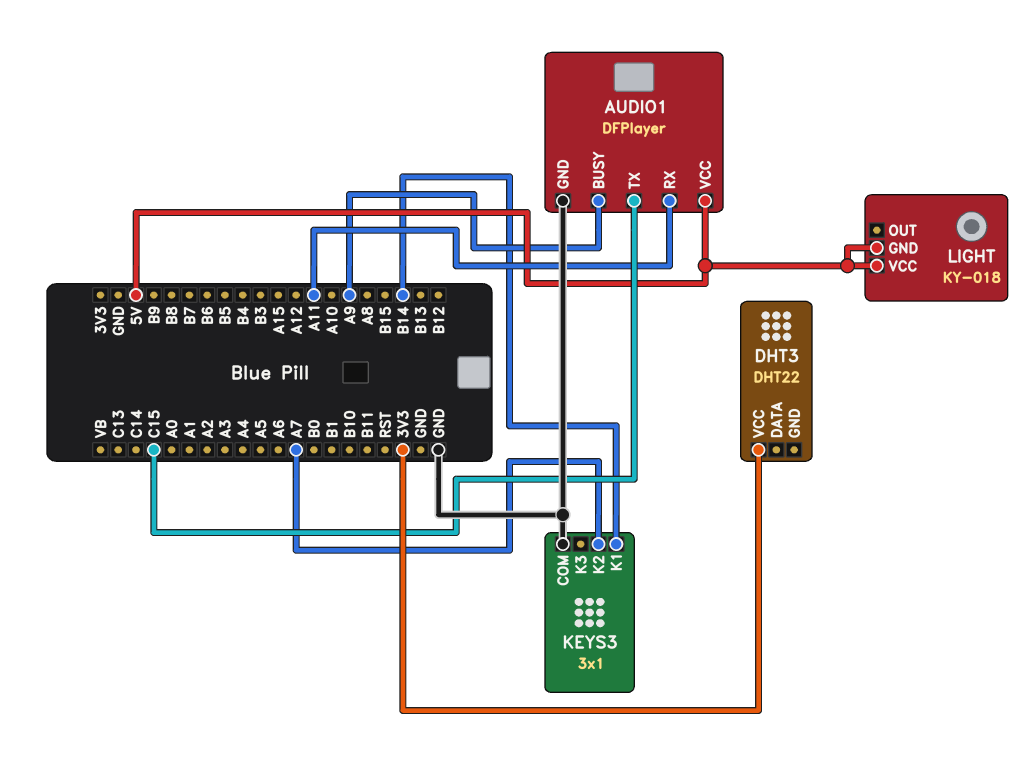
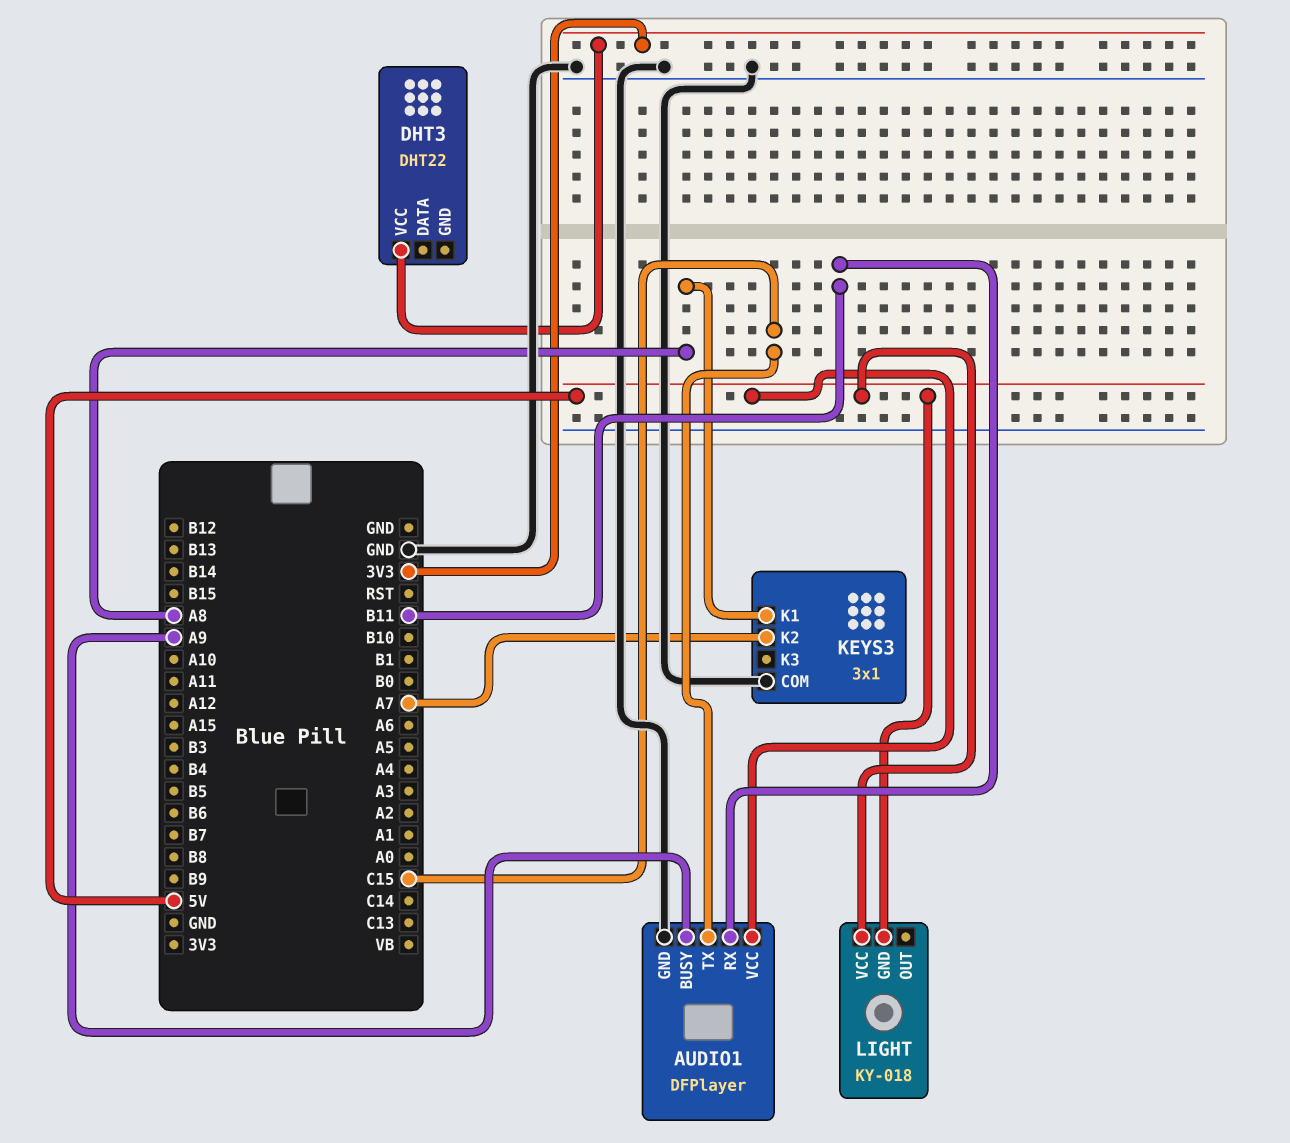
AUDIO1 pin RX: A11 -> B11
KEYS3 pin K1: B14 -> A8

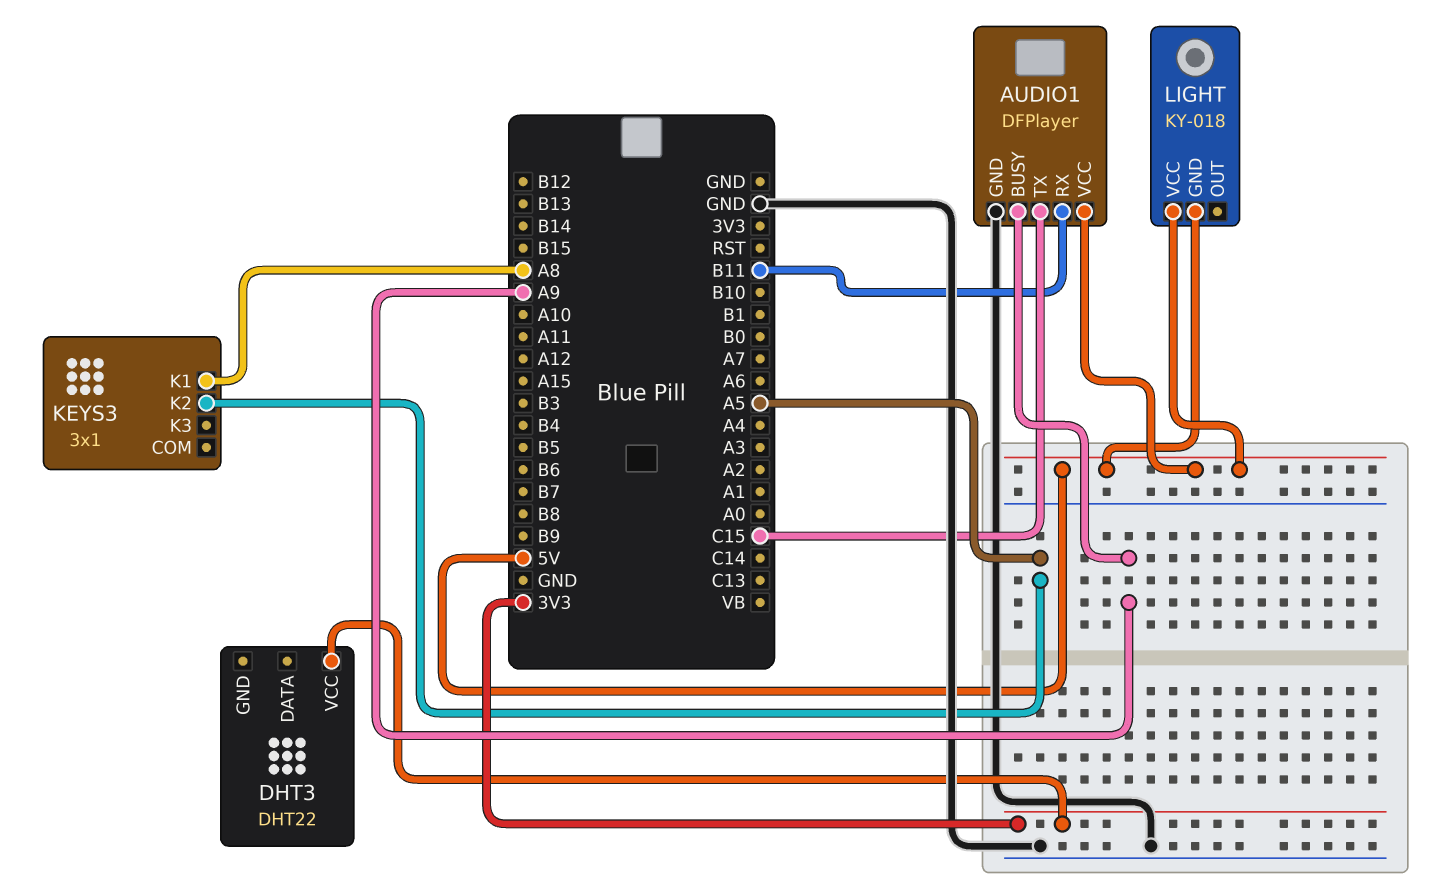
KEYS3 pin COM: GND -> none
KEYS3 pin K2: A7 -> A5

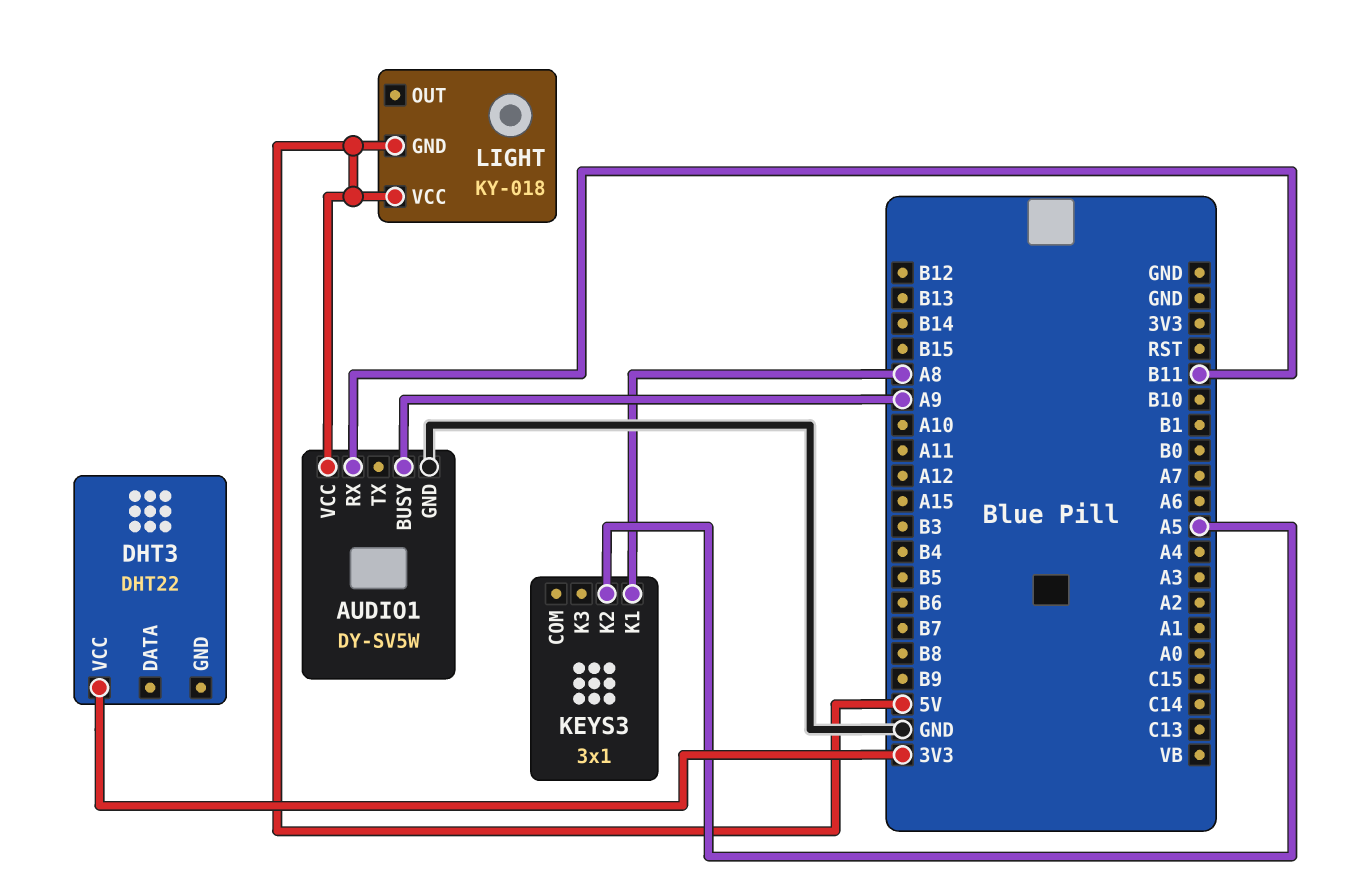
AUDIO1: DFPlayer -> DY-SV5W
AUDIO1 pin TX: C15 -> none

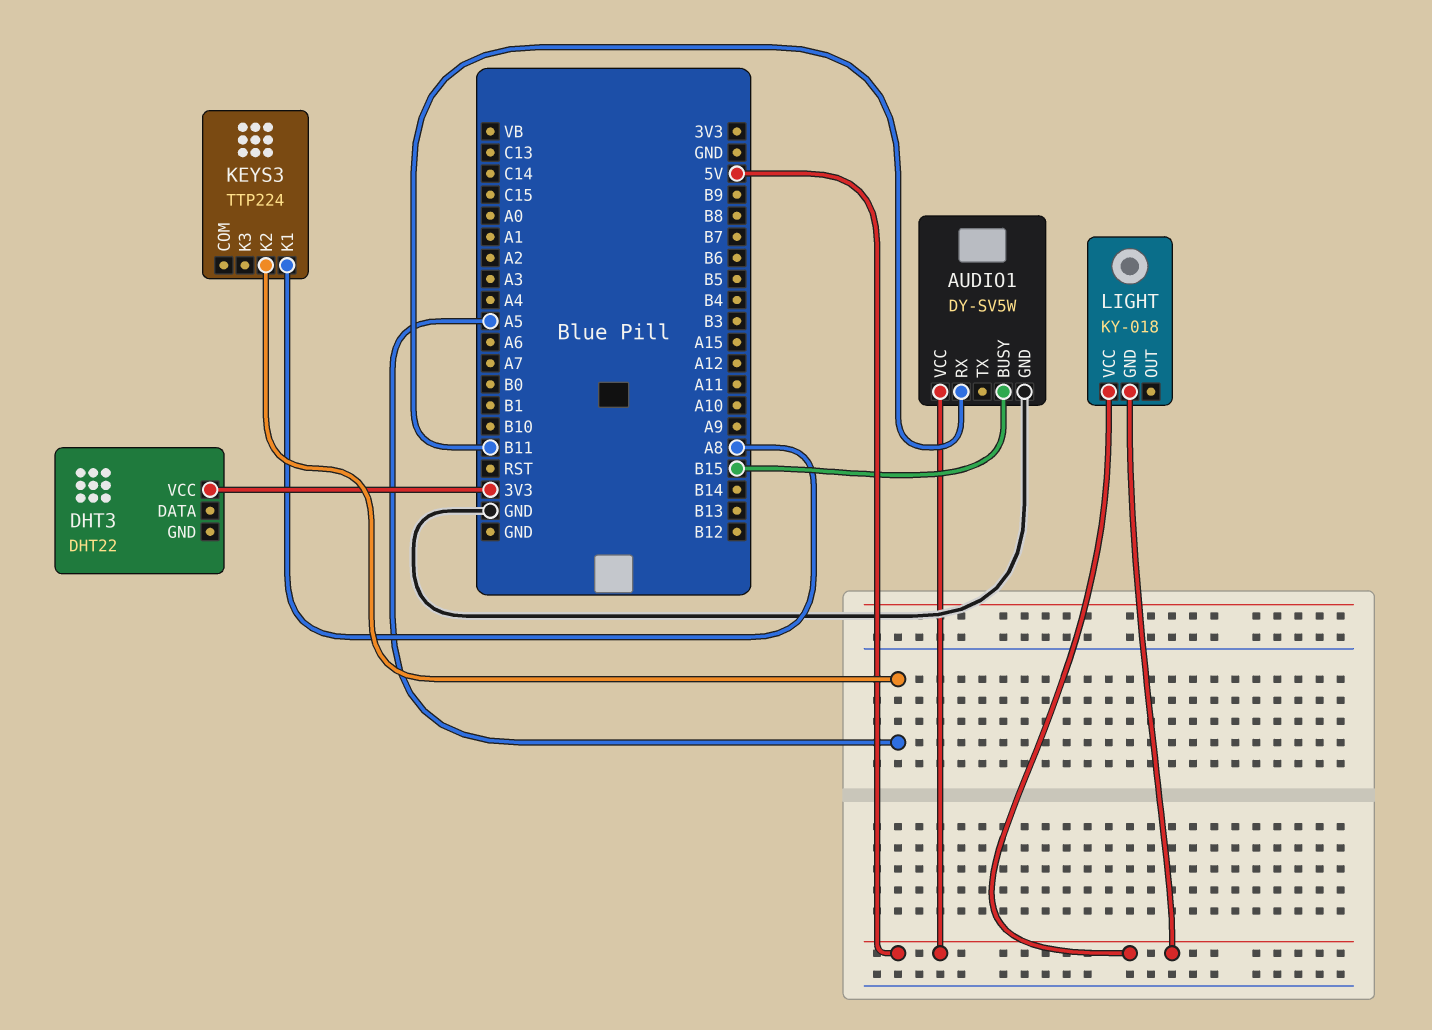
AUDIO1 pin BUSY: A9 -> B15
KEYS3: 3x1 -> TTP224

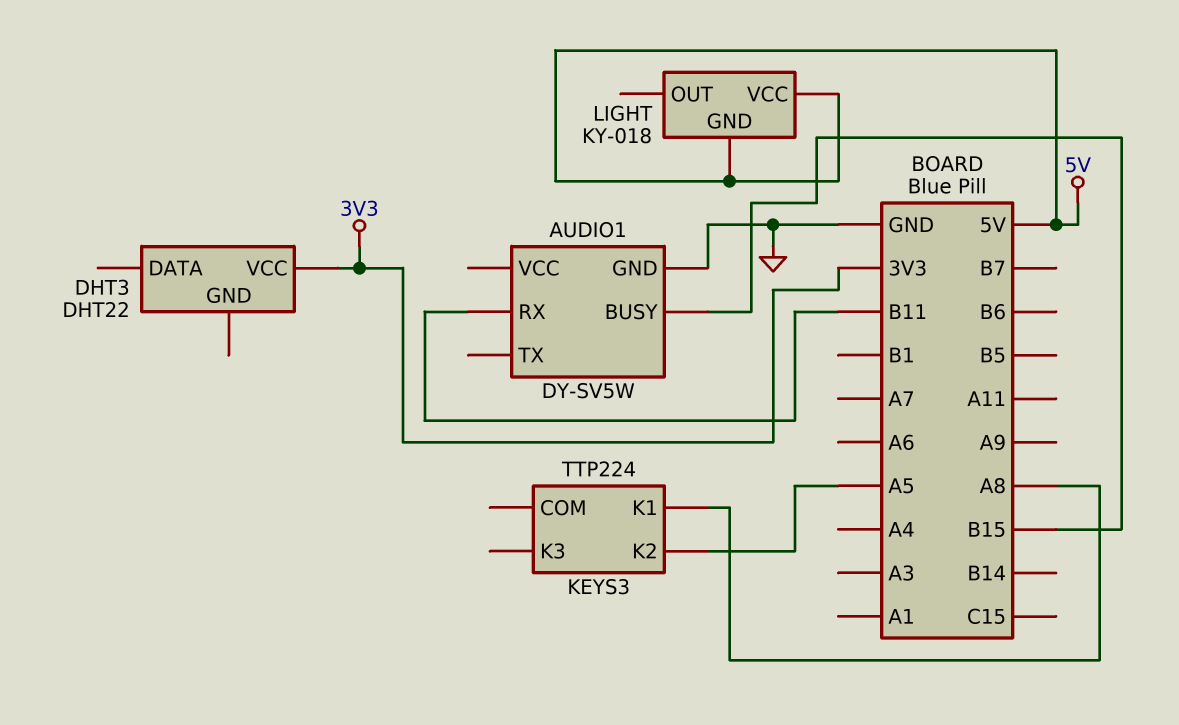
AUDIO1 pin VCC: 5V -> none

